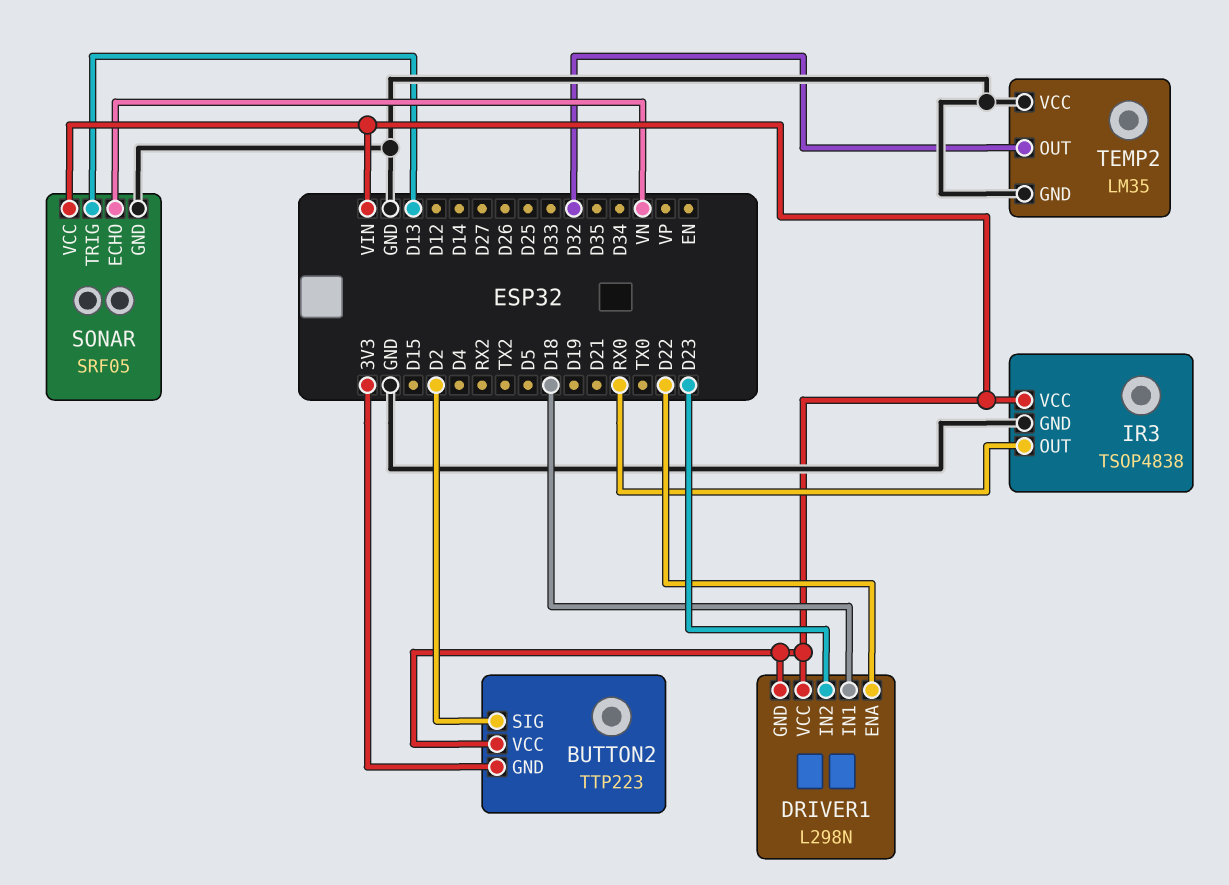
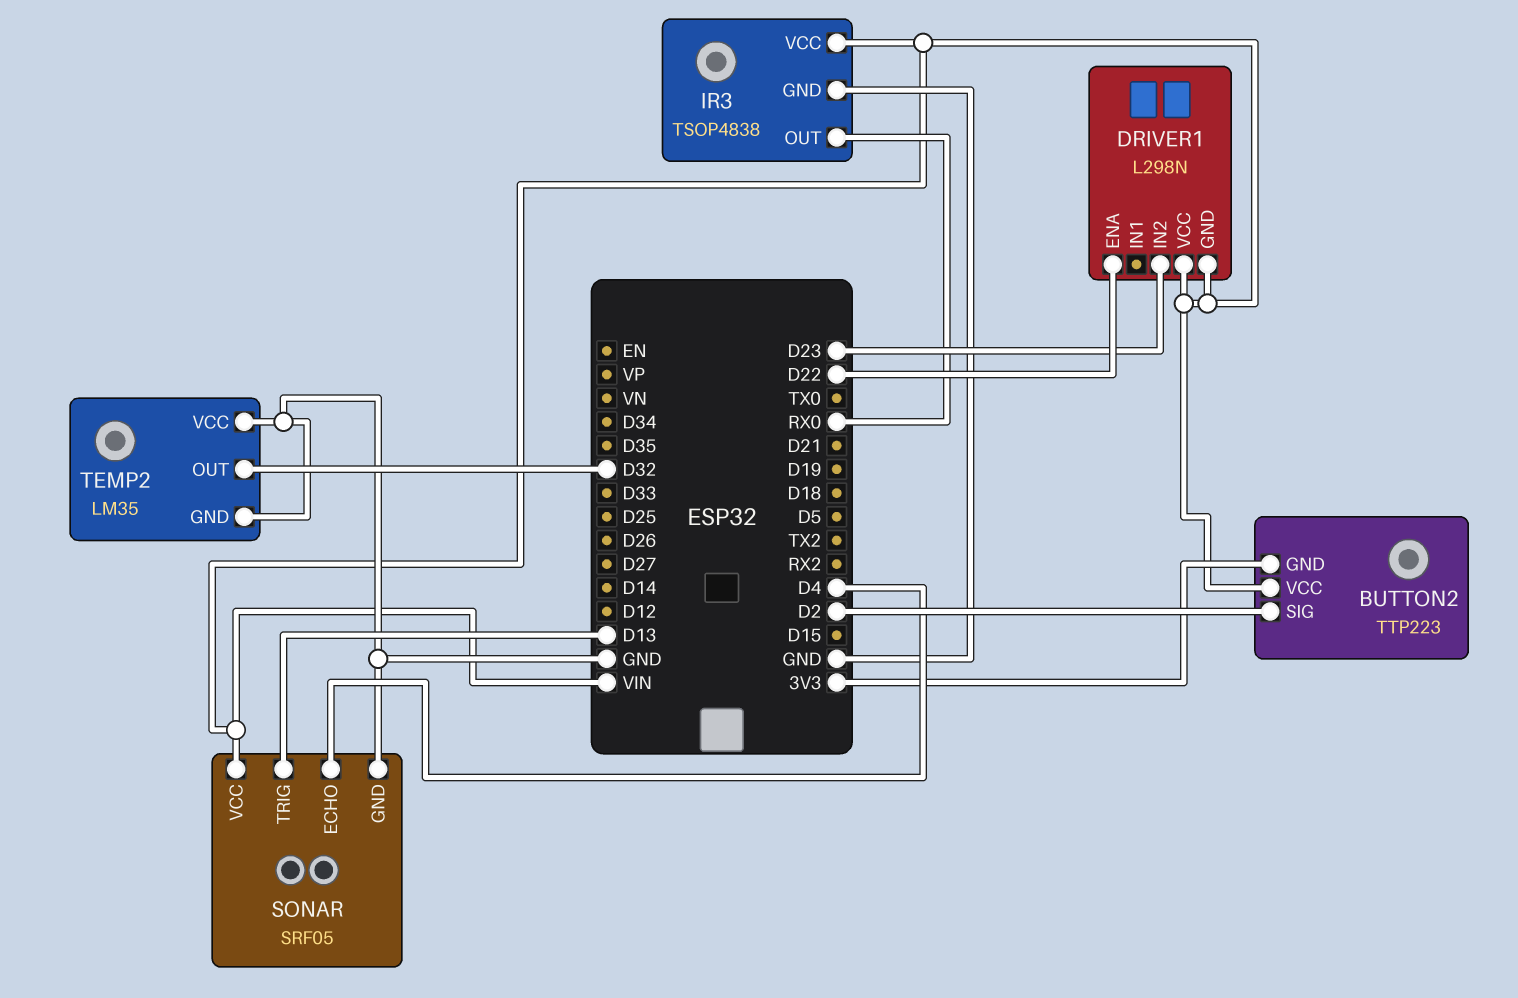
DRIVER1 pin IN1: D18 -> none
SONAR pin ECHO: VN -> D4

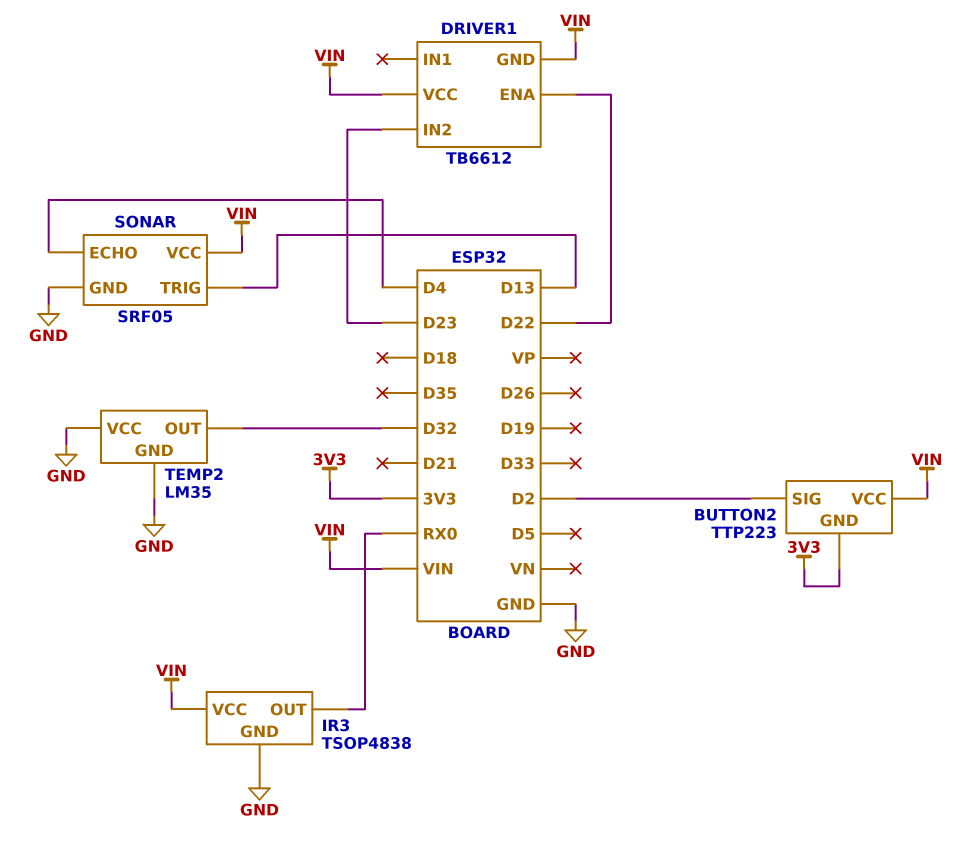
DRIVER1: L298N -> TB6612

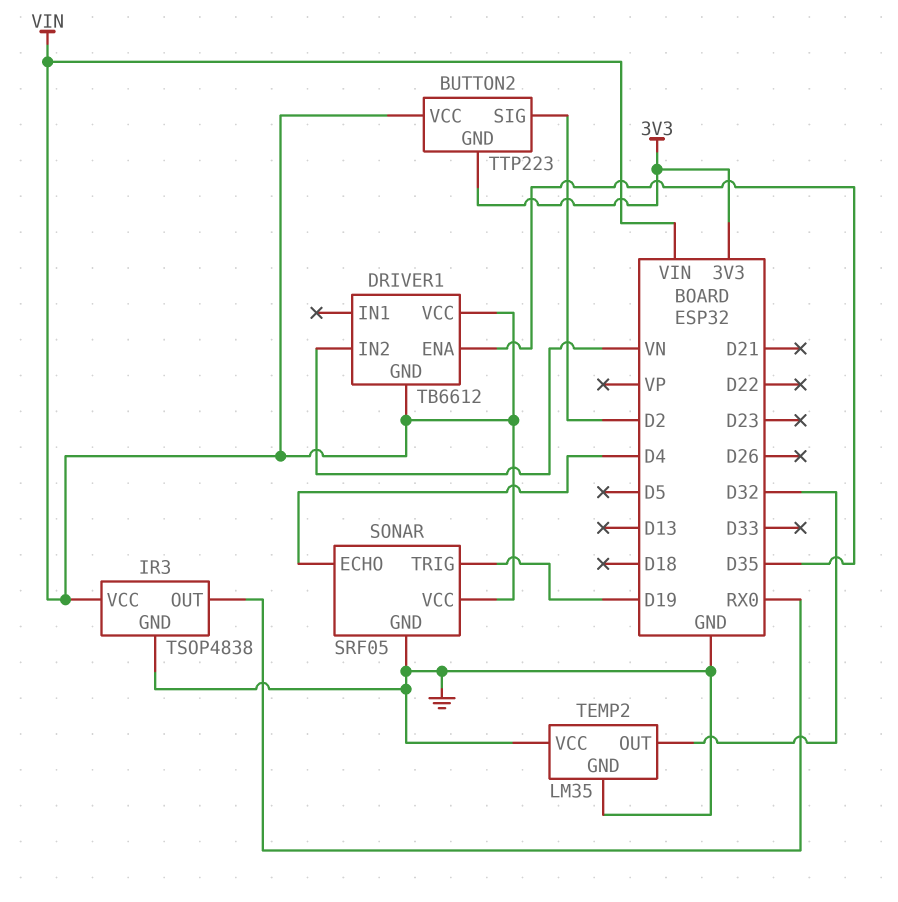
DRIVER1 pin ENA: D22 -> D35
DRIVER1 pin IN2: D23 -> VN
SONAR pin TRIG: D13 -> D19

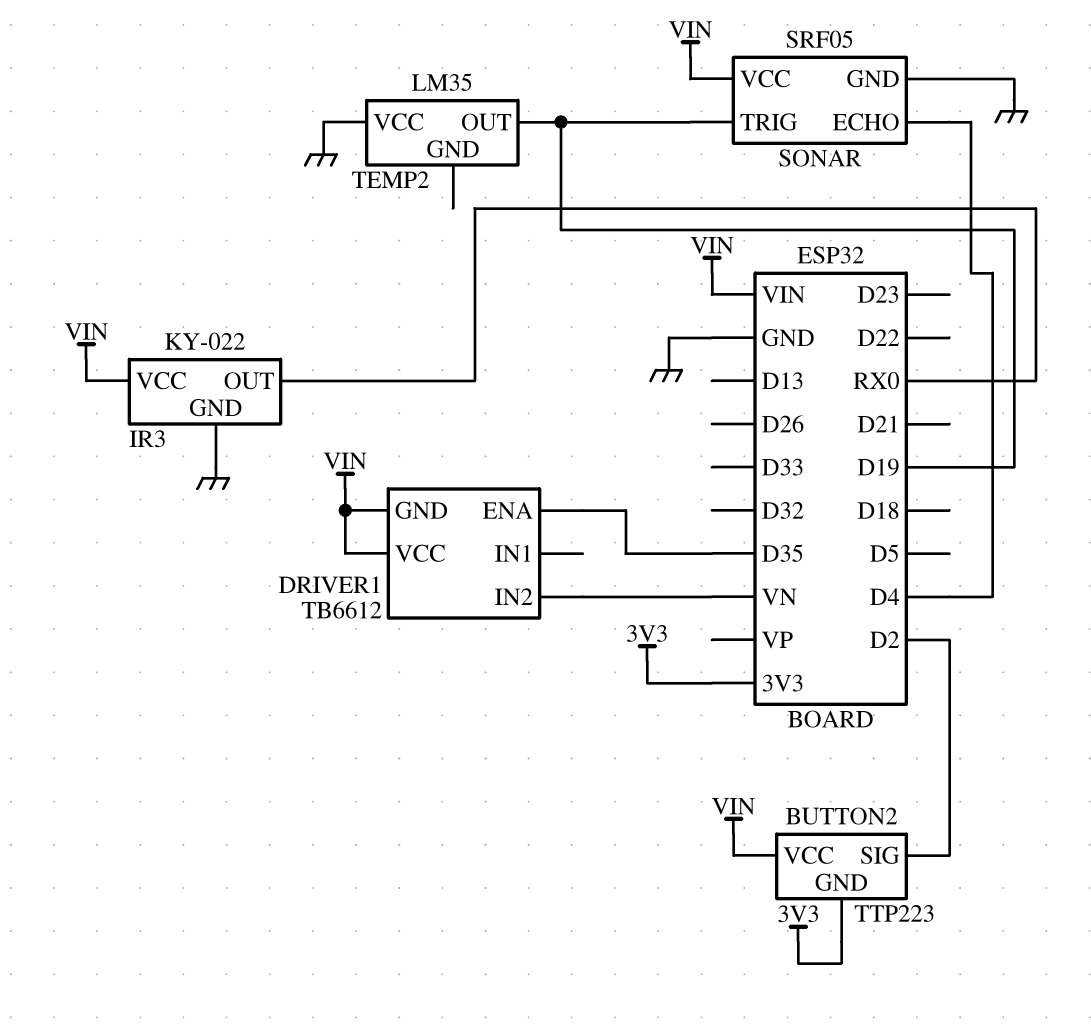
IR3: TSOP4838 -> KY-022
TEMP2 pin GND: GND -> none
TEMP2 pin OUT: D32 -> D19

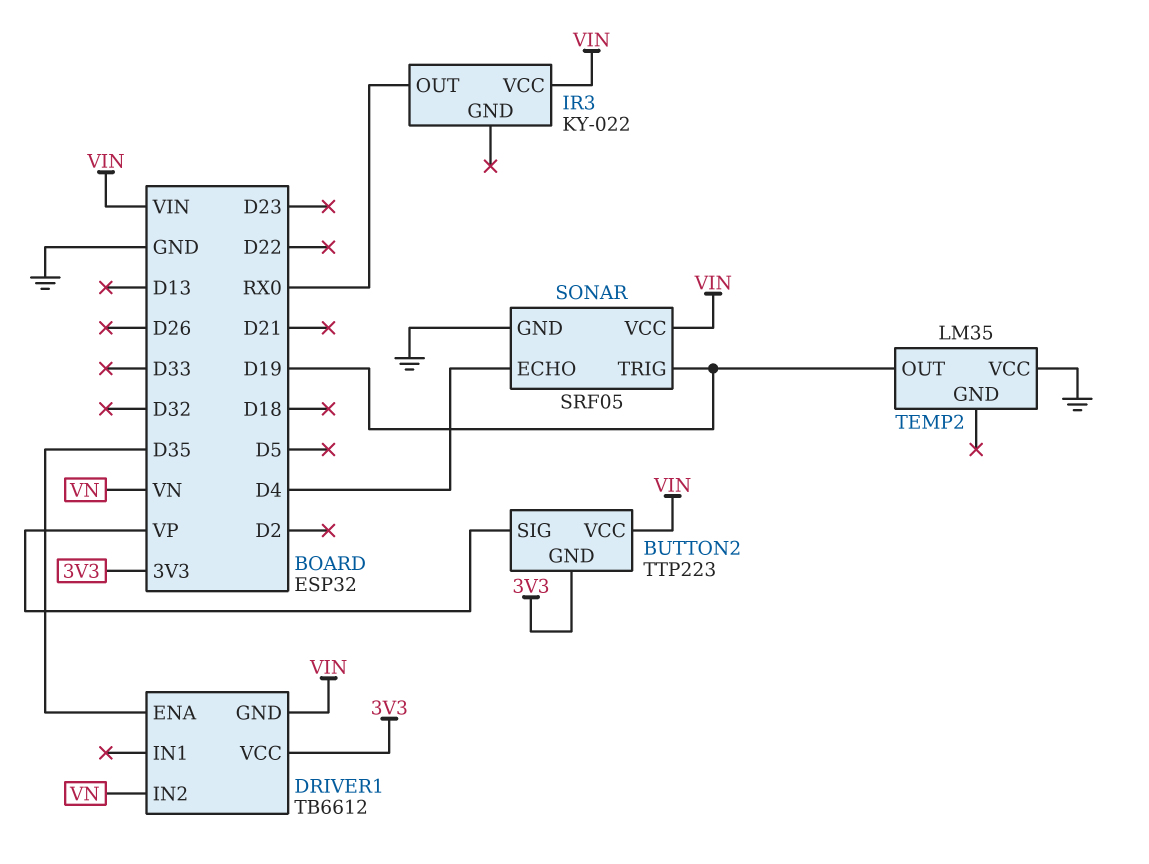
BUTTON2 pin SIG: D2 -> VP
DRIVER1 pin VCC: VIN -> 3V3
IR3 pin GND: GND -> none

